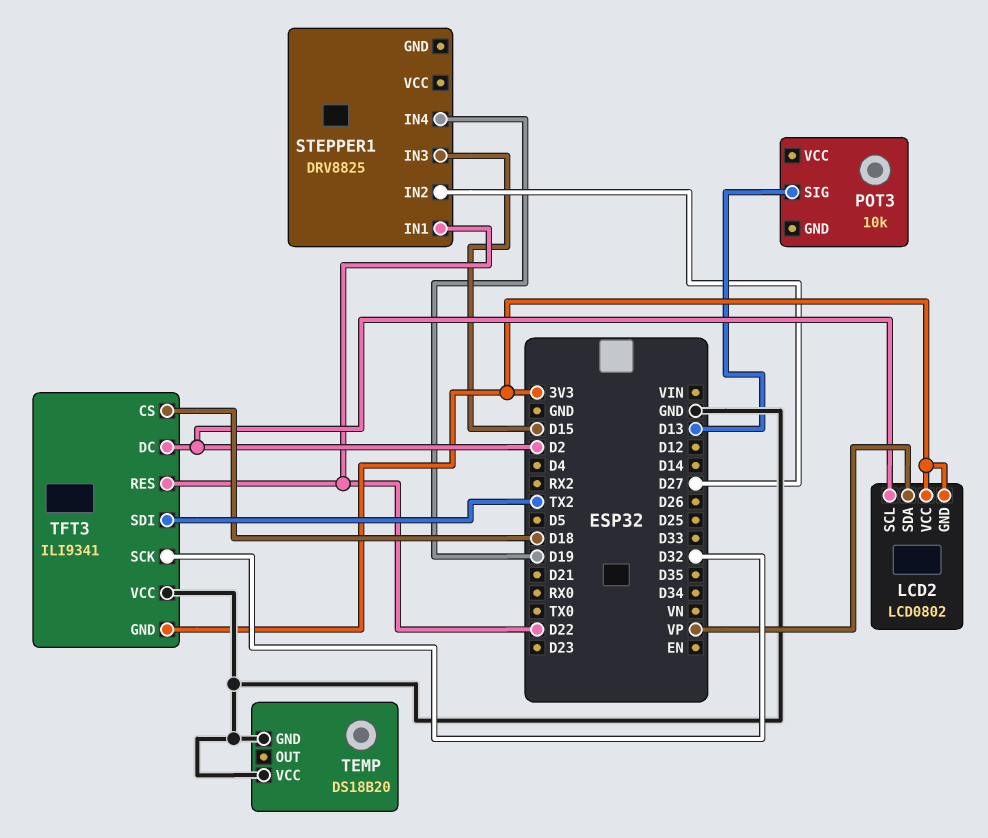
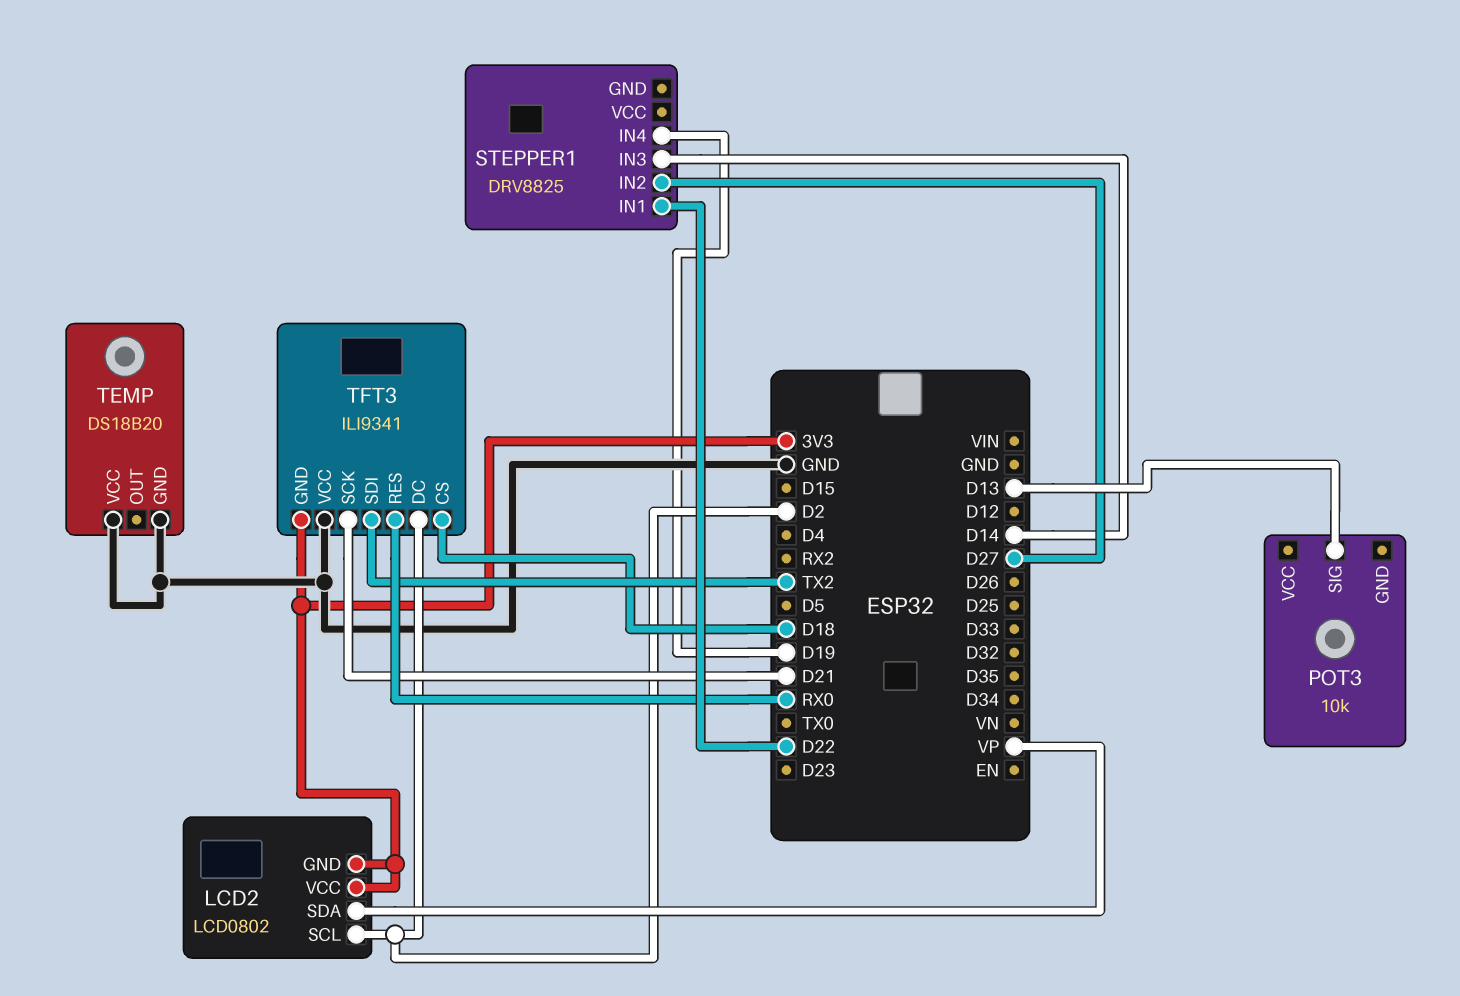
STEPPER1 pin IN3: D15 -> D14
TFT3 pin RES: D22 -> RX0
TFT3 pin SCK: D32 -> D21

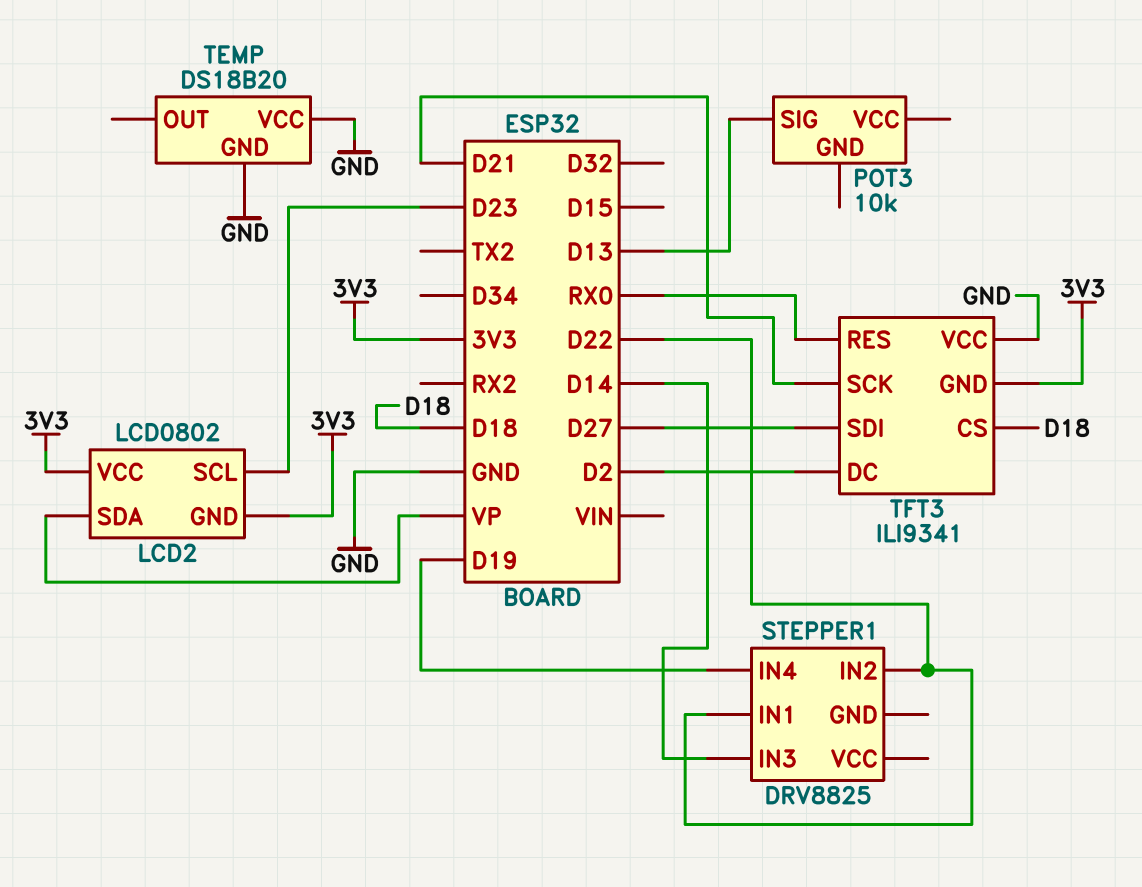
LCD2 pin SCL: D2 -> D23
STEPPER1 pin IN2: D27 -> D22
TFT3 pin SDI: TX2 -> D27

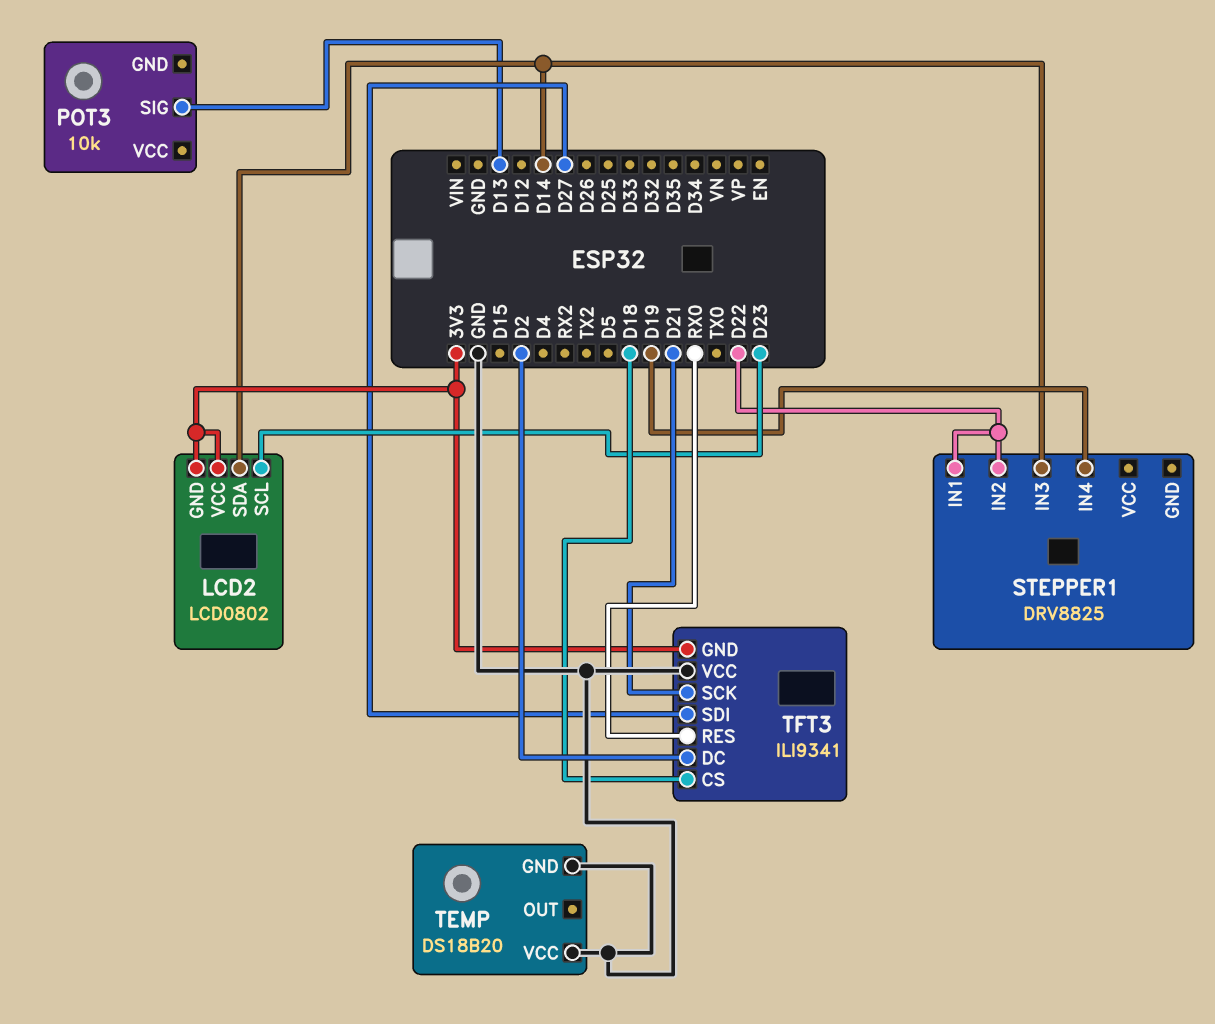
LCD2 pin SDA: VP -> D14

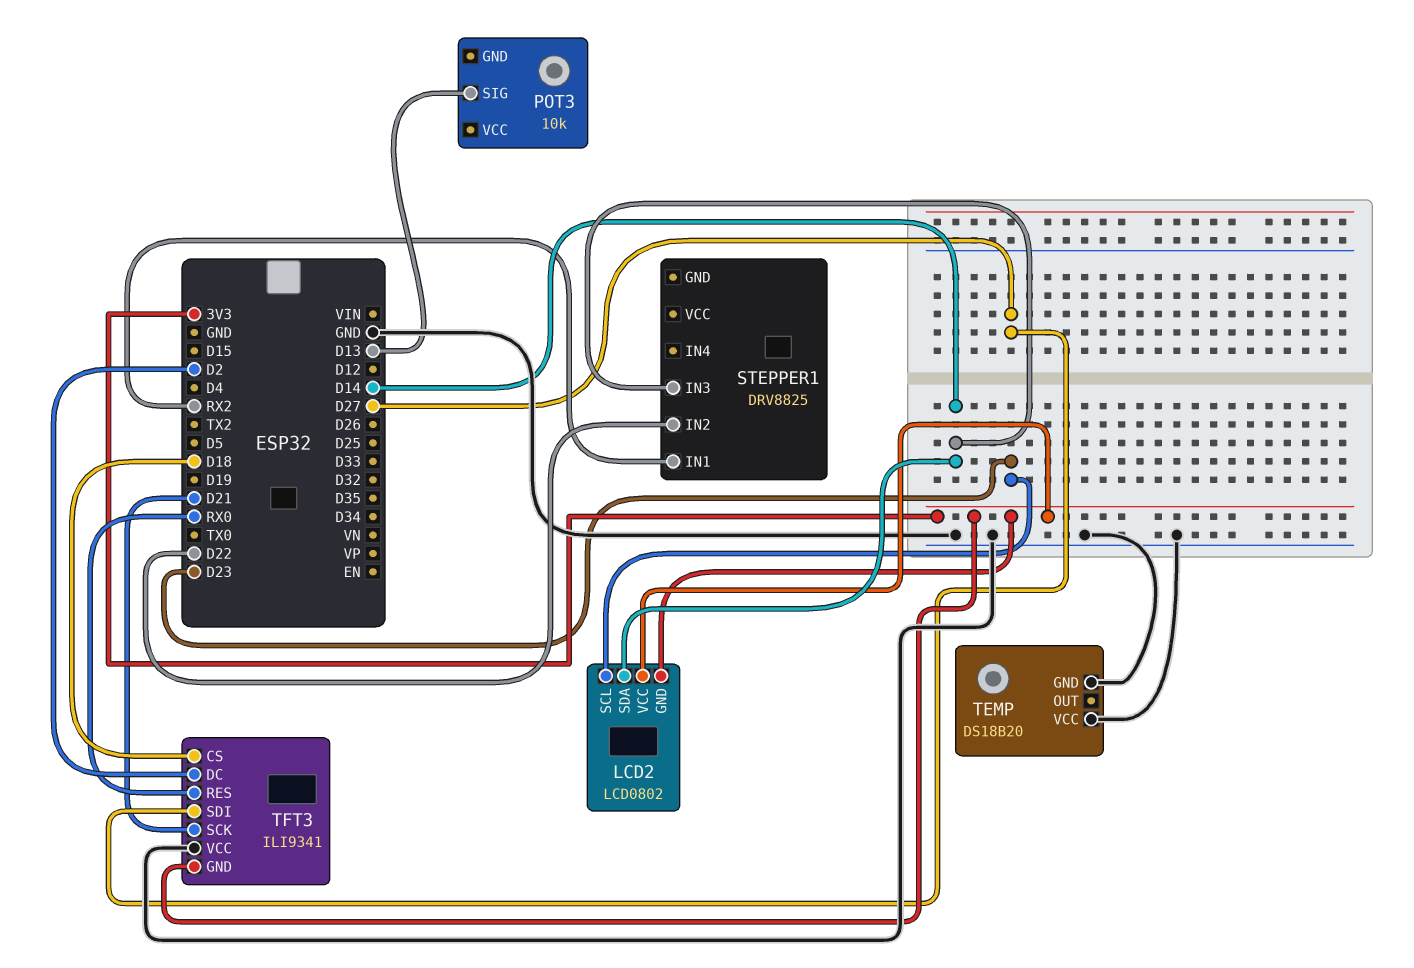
STEPPER1 pin IN1: D22 -> RX2
STEPPER1 pin IN4: D19 -> none

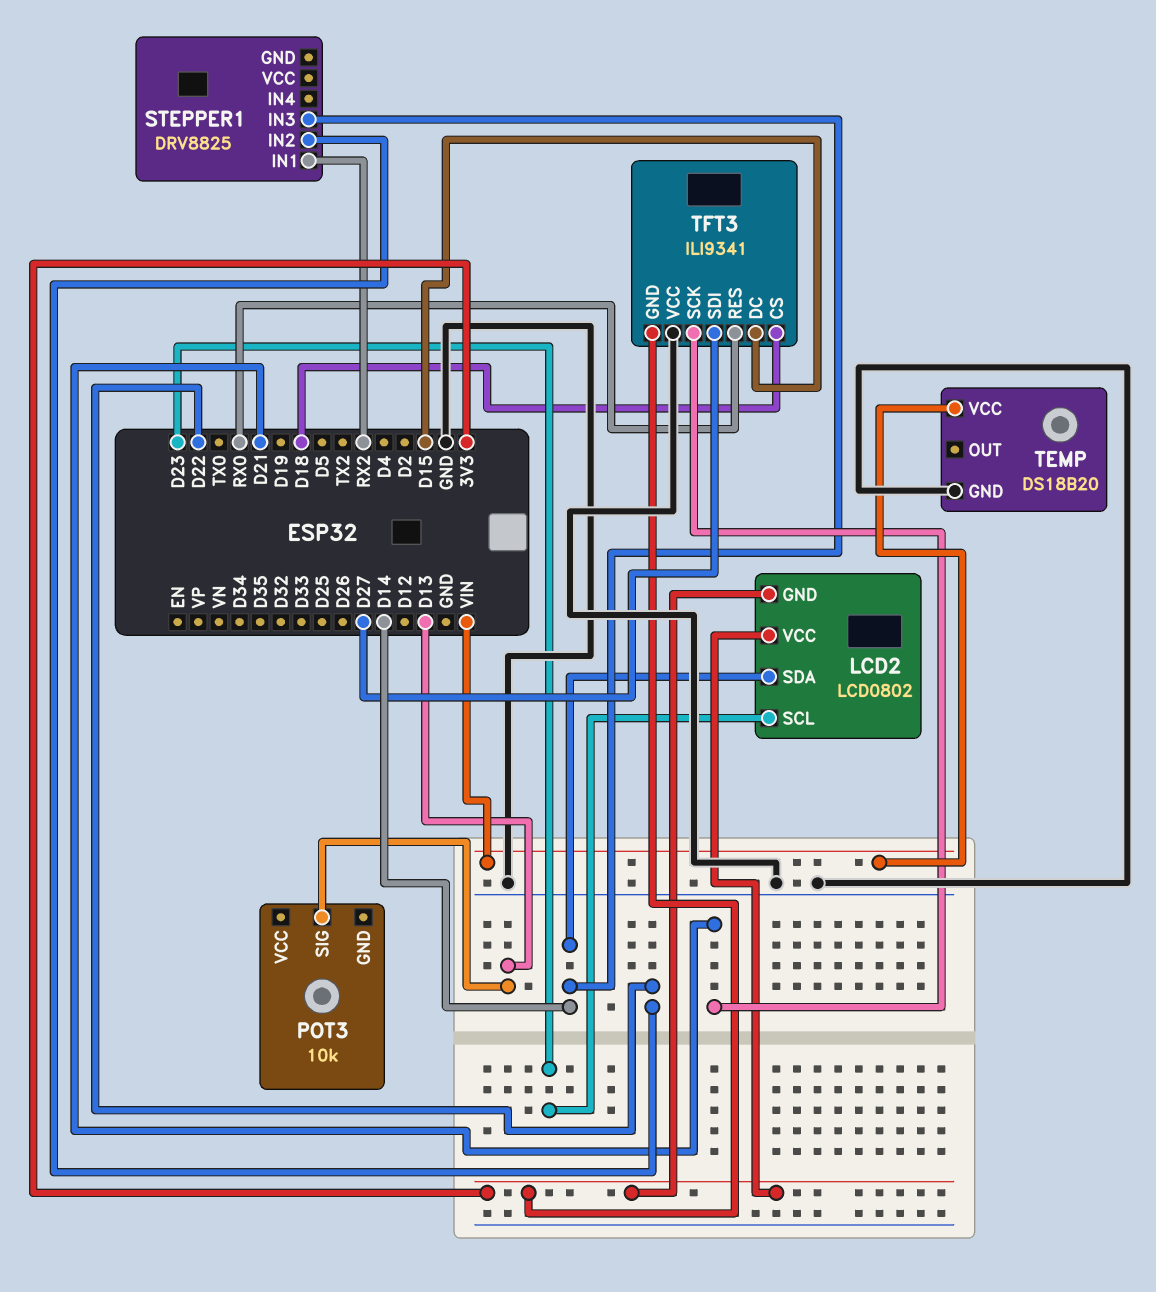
TEMP pin VCC: GND -> VIN
TFT3 pin DC: D2 -> D15

